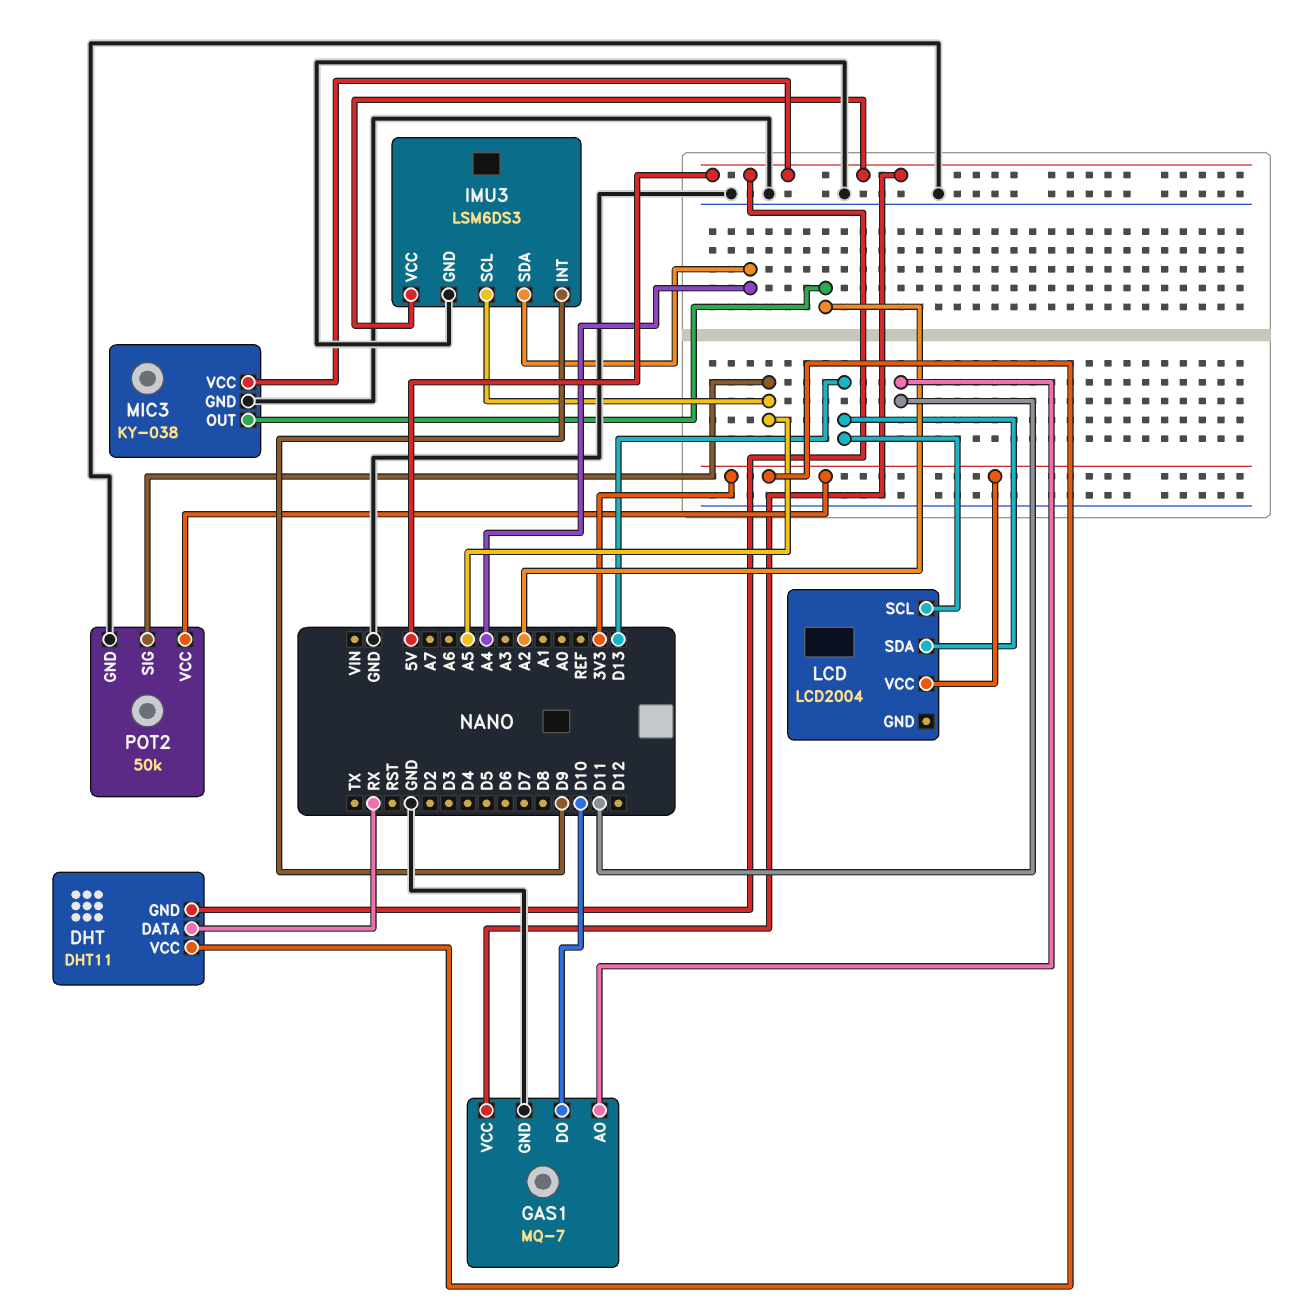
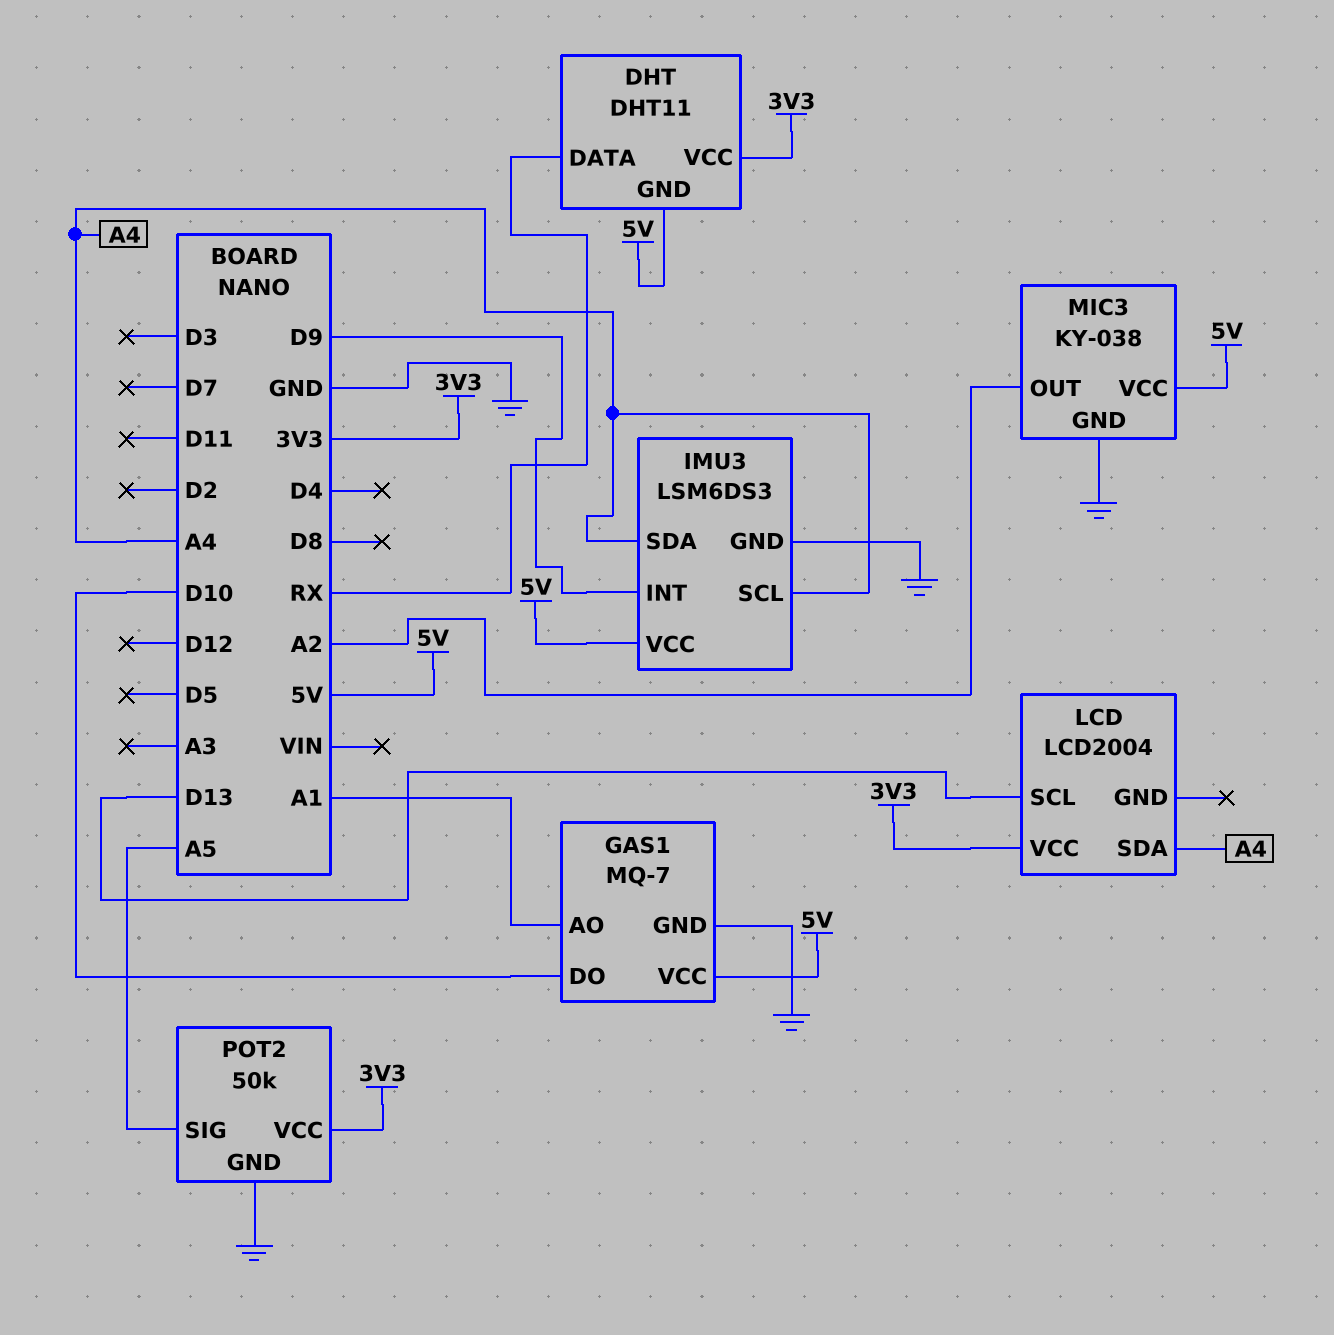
GAS1 pin AO: D11 -> A1
IMU3 pin SCL: A5 -> A4
LCD pin SDA: D13 -> A4

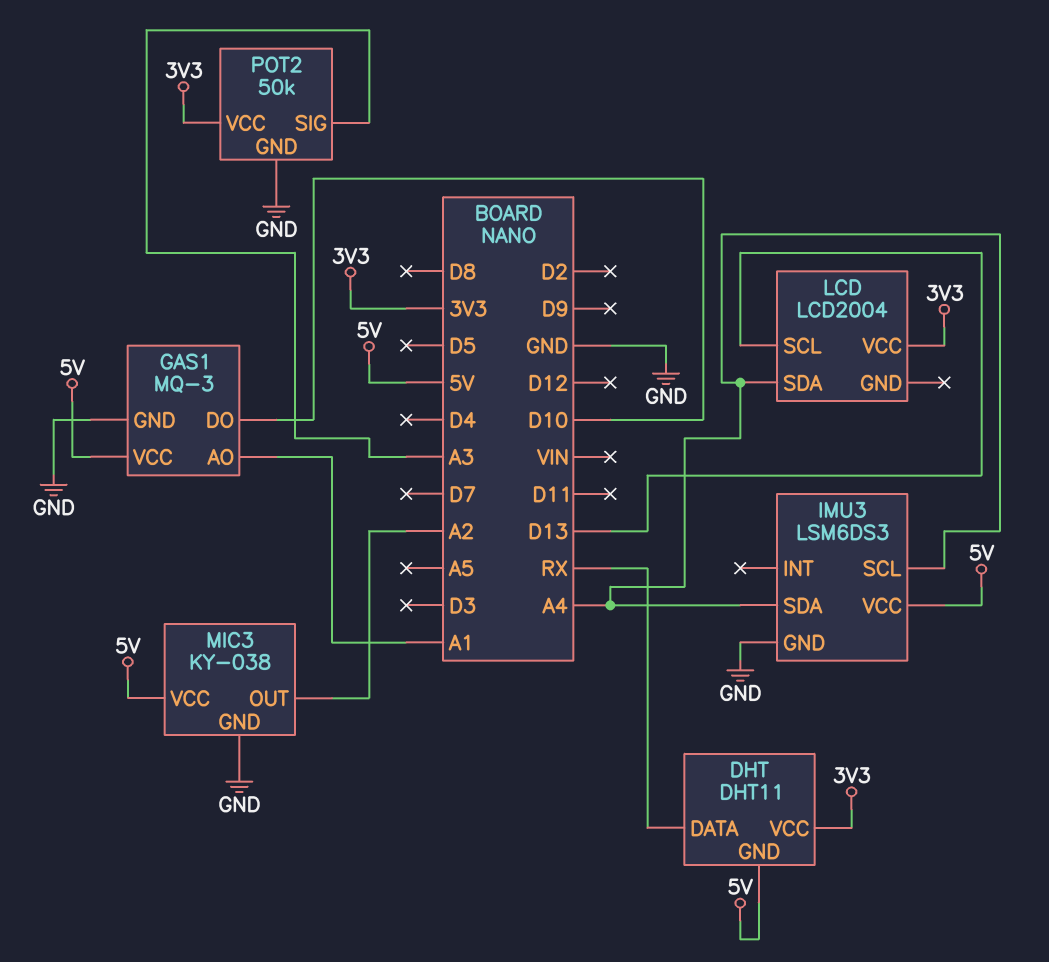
GAS1: MQ-7 -> MQ-3
IMU3 pin INT: D9 -> none
POT2 pin SIG: A5 -> A3

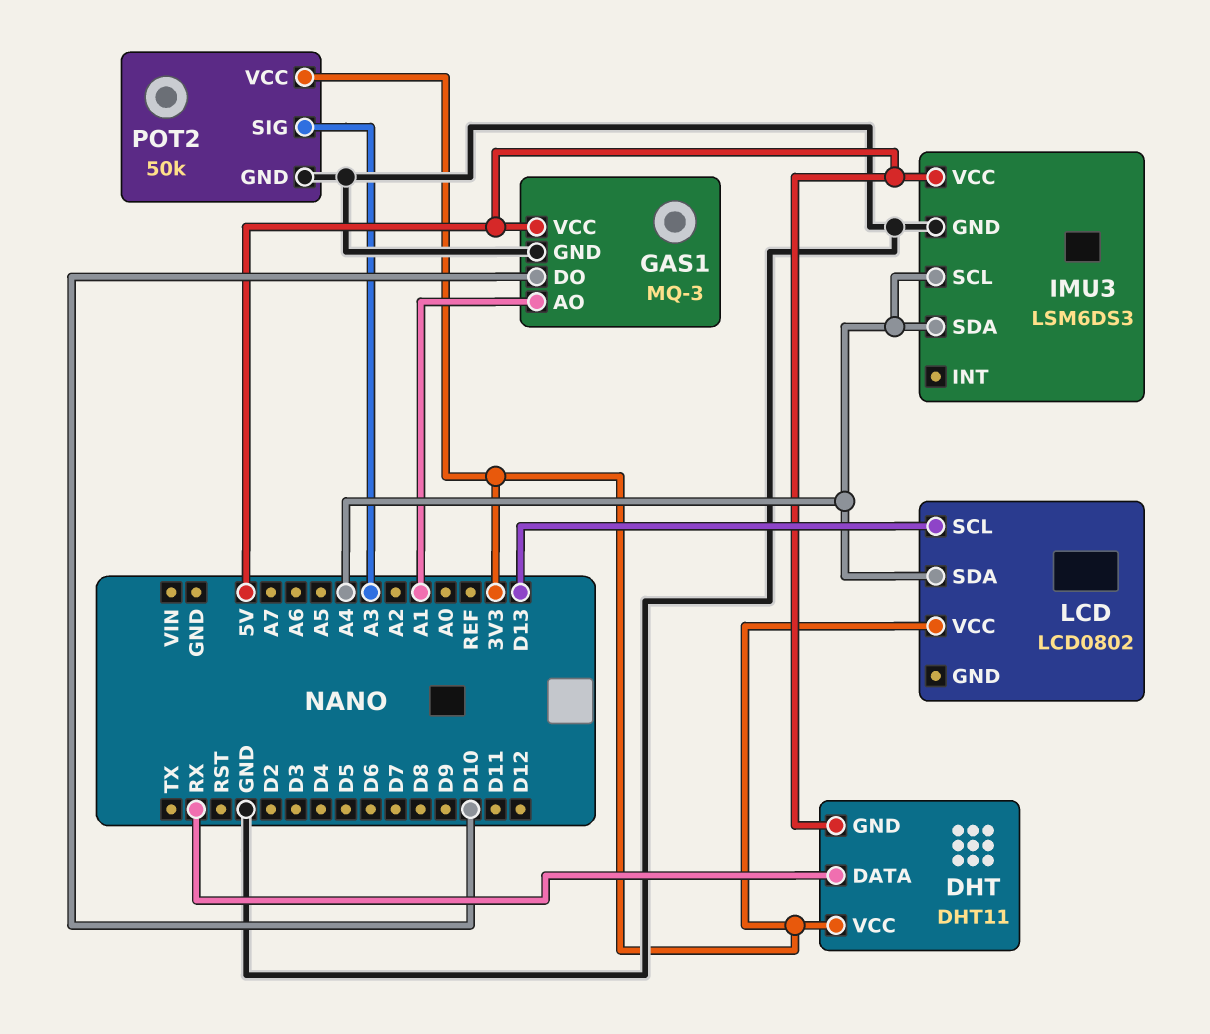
LCD: LCD2004 -> LCD0802
MIC3: KY-038 -> none
MIC3 pin GND: GND -> none
MIC3 pin OUT: A2 -> none
MIC3 pin VCC: 5V -> none

